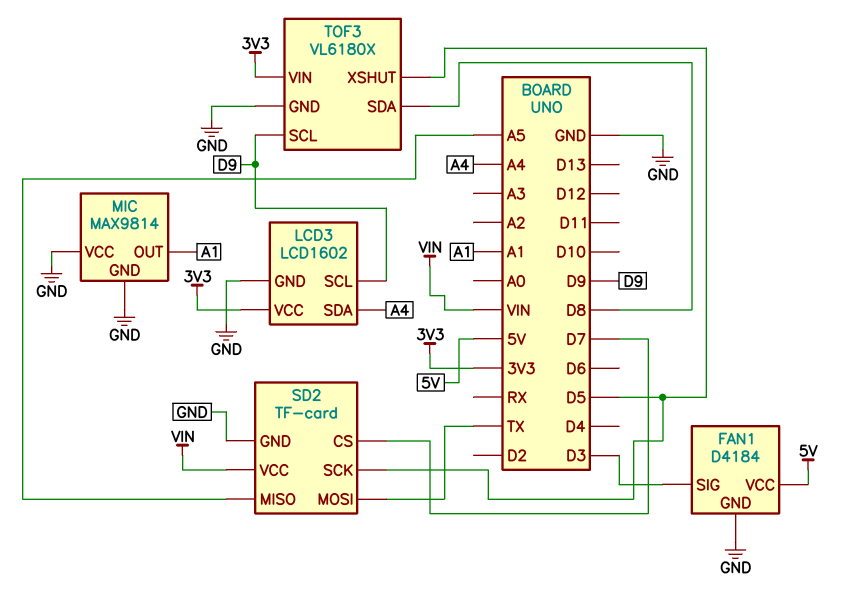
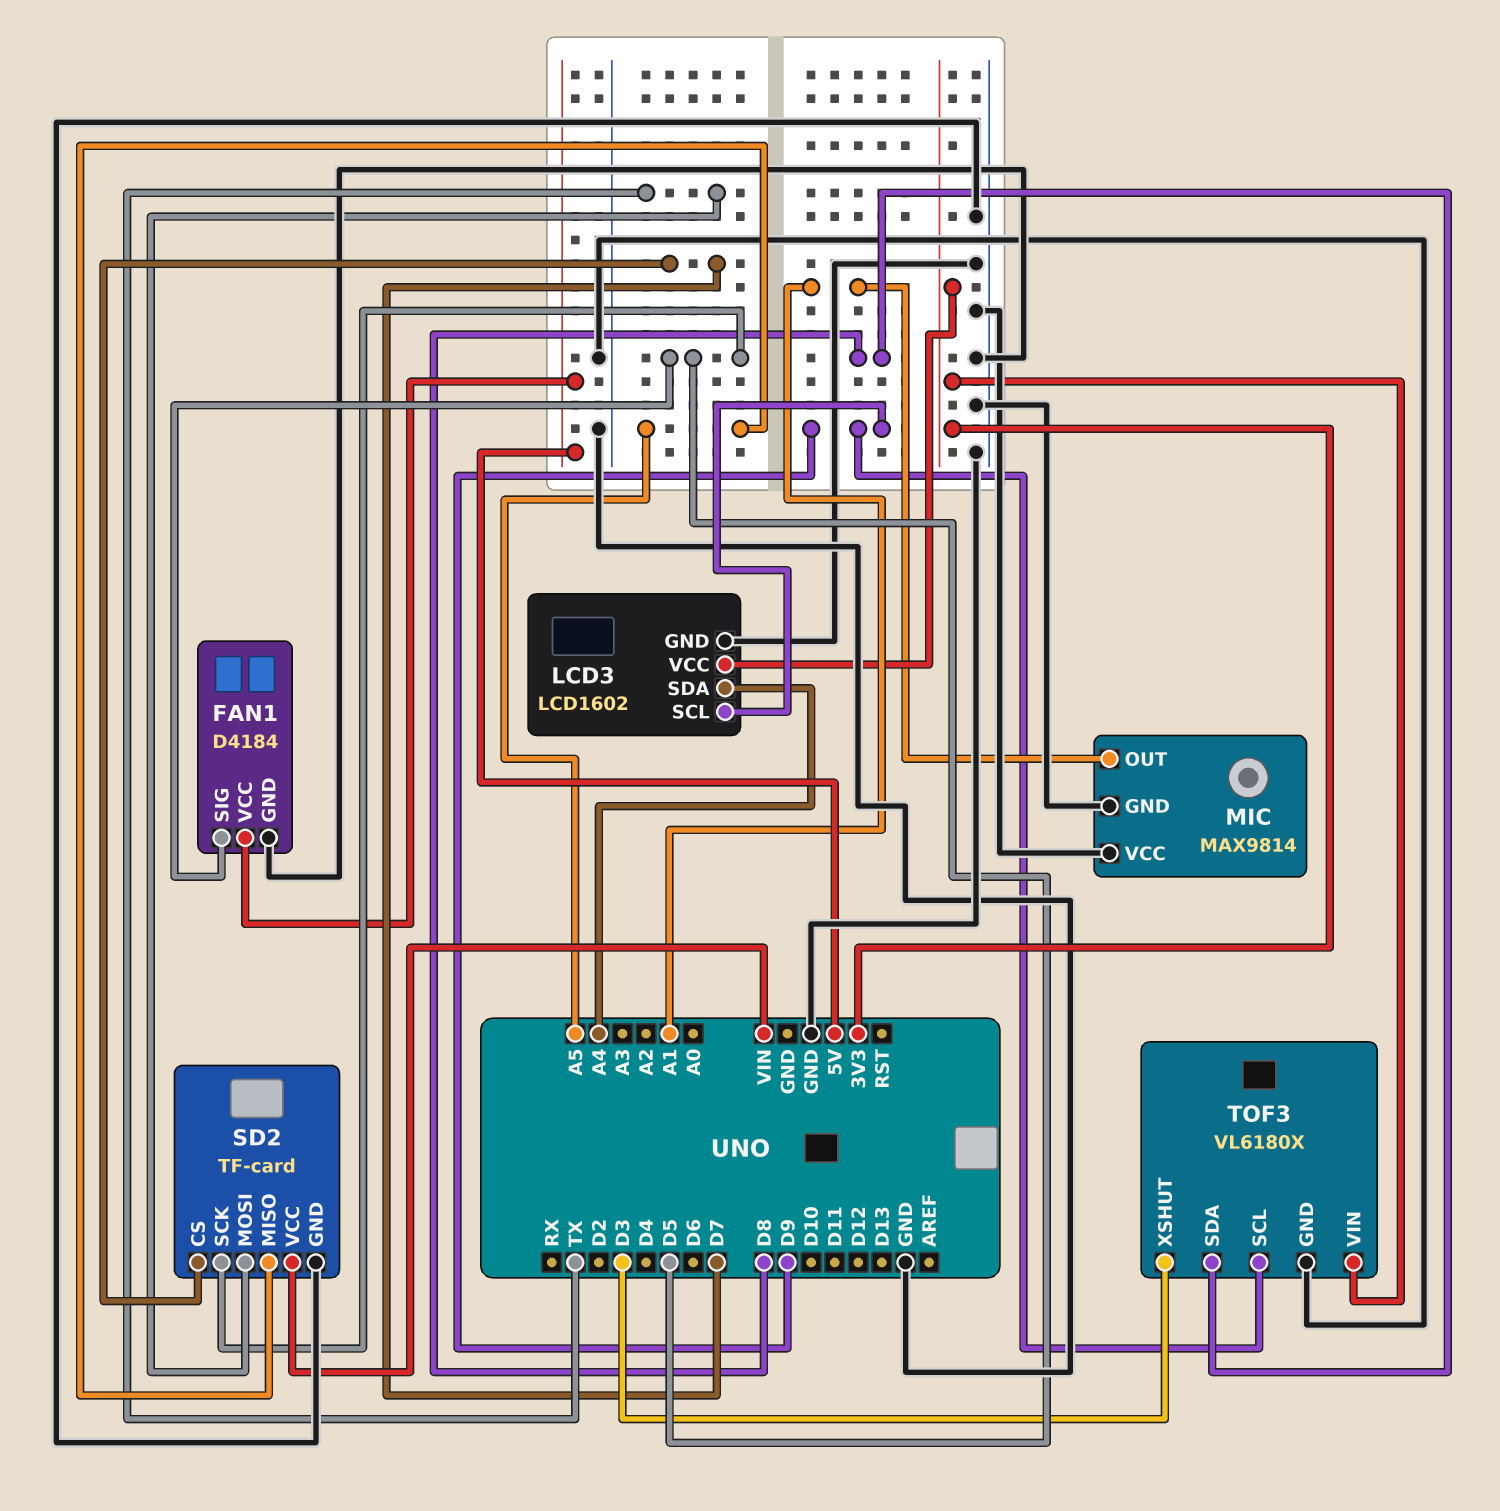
FAN1 pin SIG: D3 -> D5
TOF3 pin XSHUT: D5 -> D3

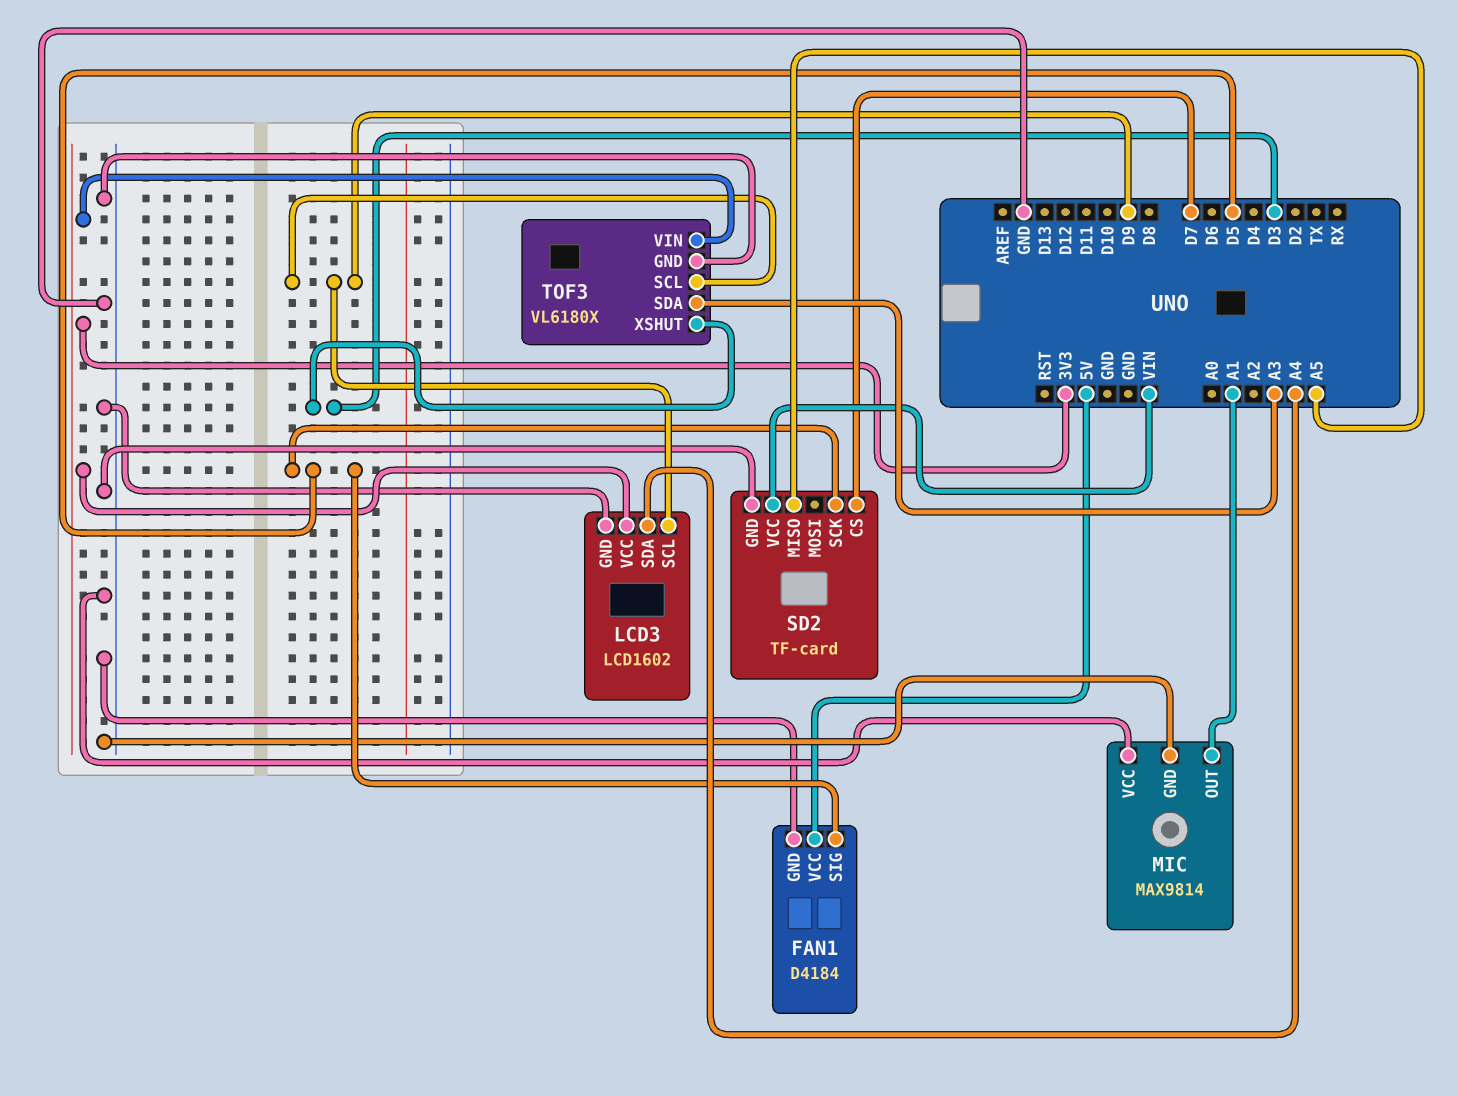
SD2 pin MOSI: TX -> none
TOF3 pin SDA: D8 -> A3

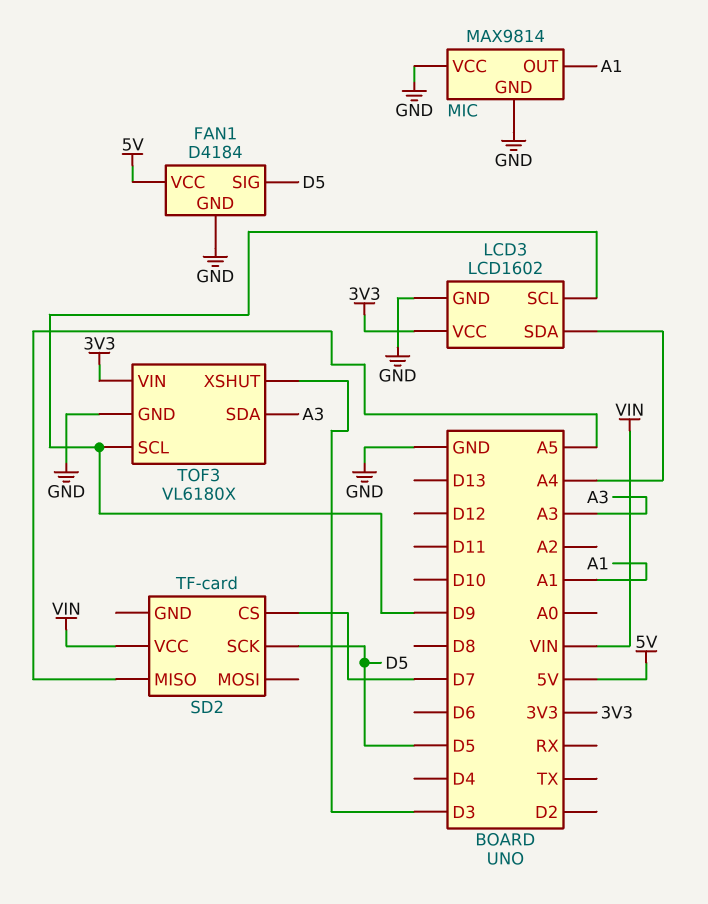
SD2 pin GND: GND -> none

